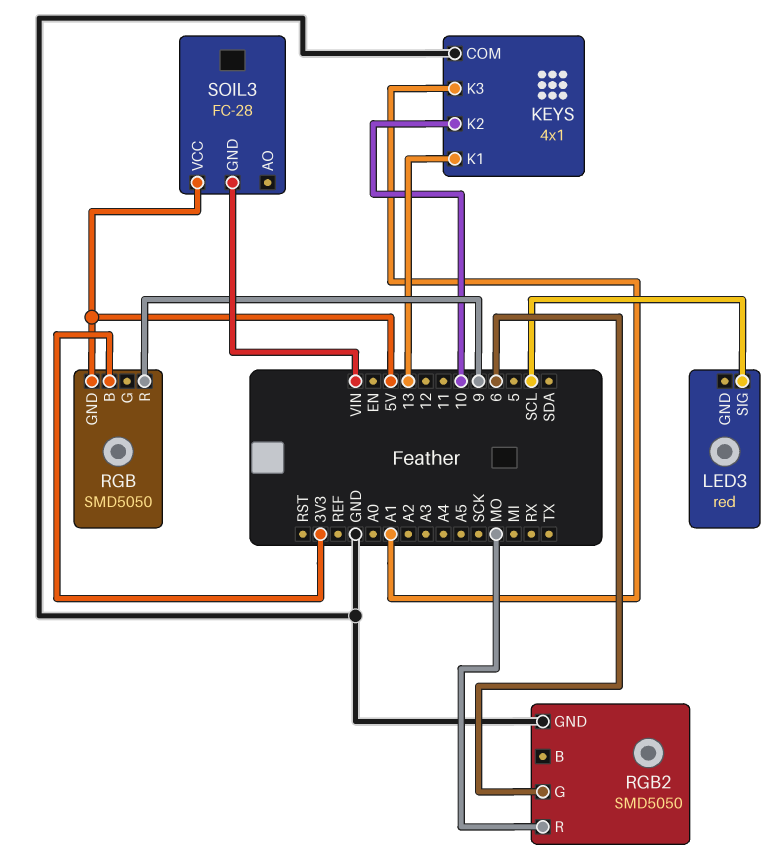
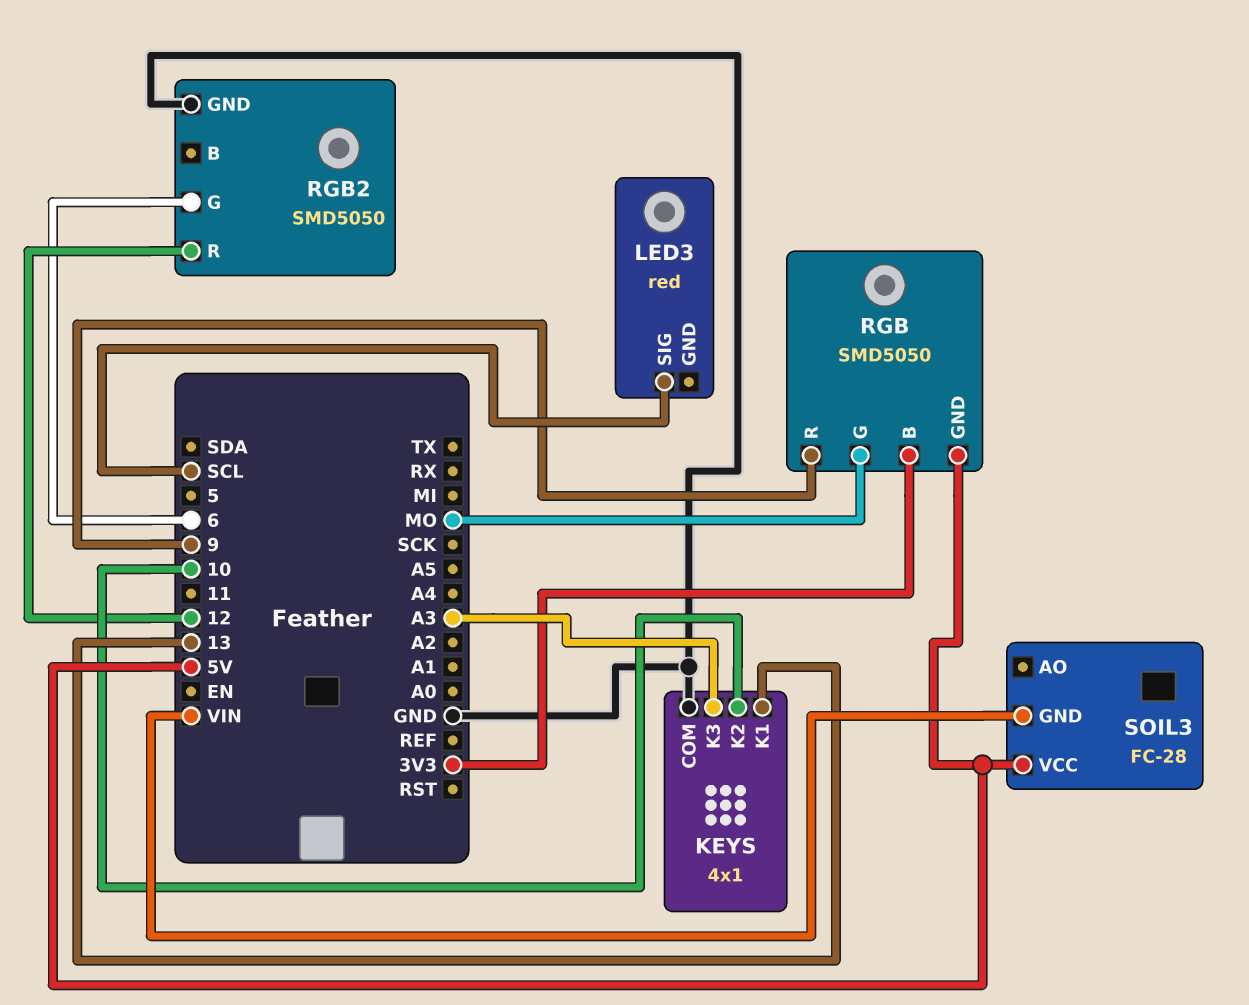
KEYS pin K3: A1 -> A3
RGB pin G: none -> MO
RGB2 pin R: MO -> 12

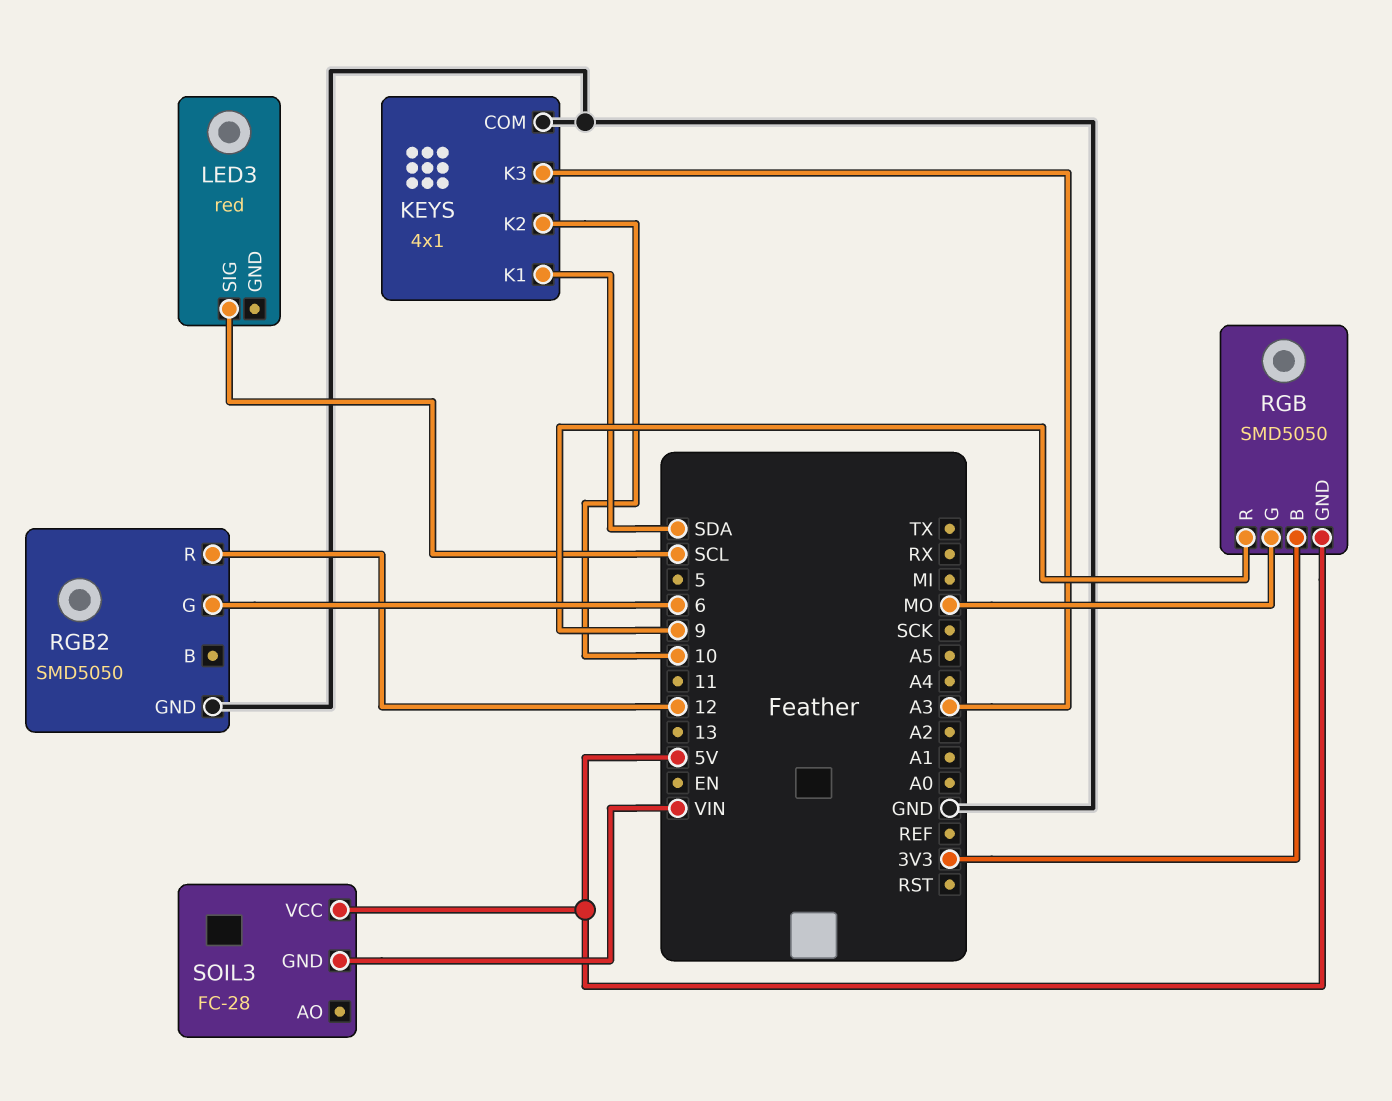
KEYS pin K1: 13 -> SDA

